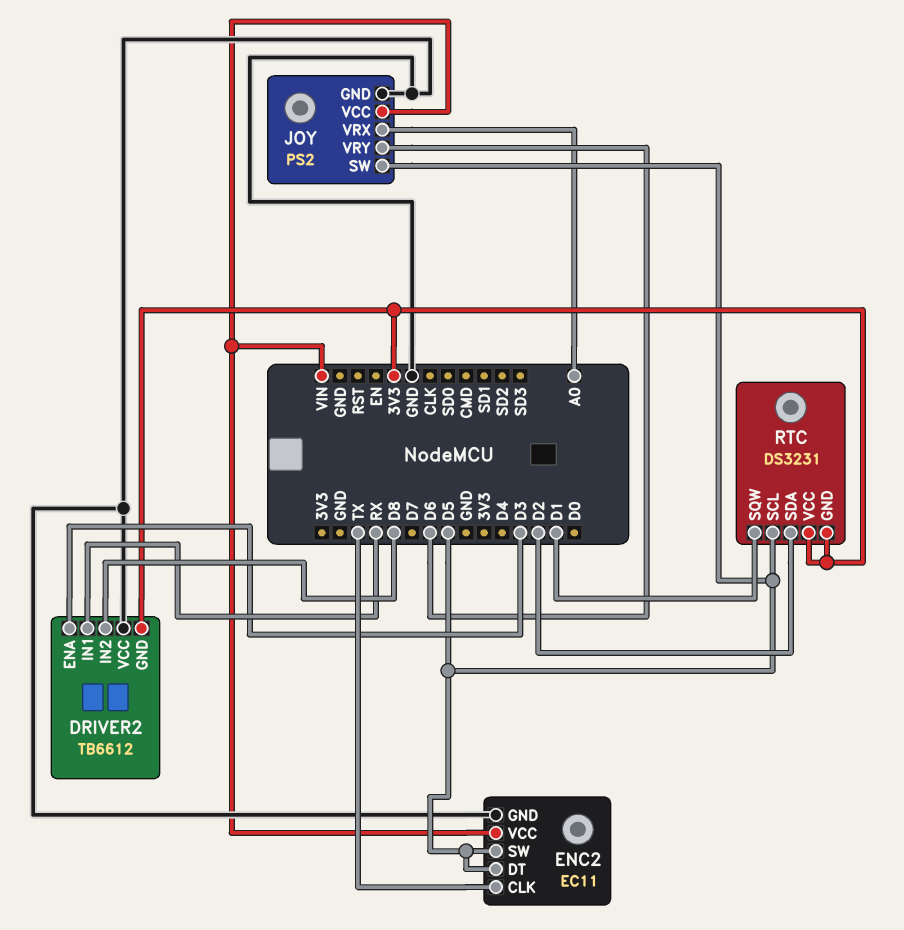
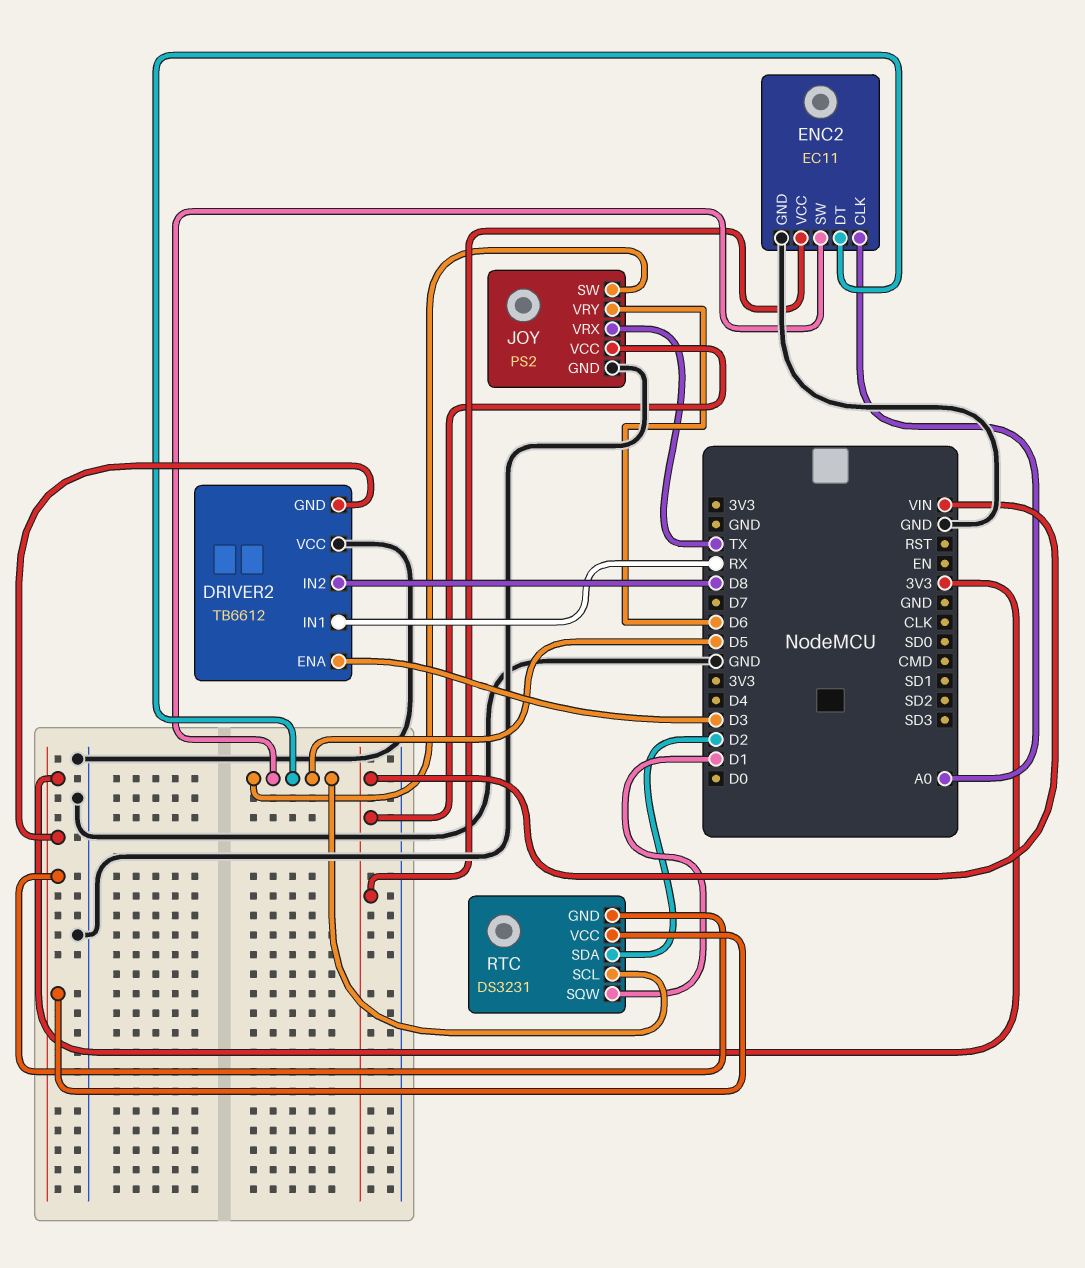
ENC2 pin CLK: TX -> A0
JOY pin VRX: A0 -> TX

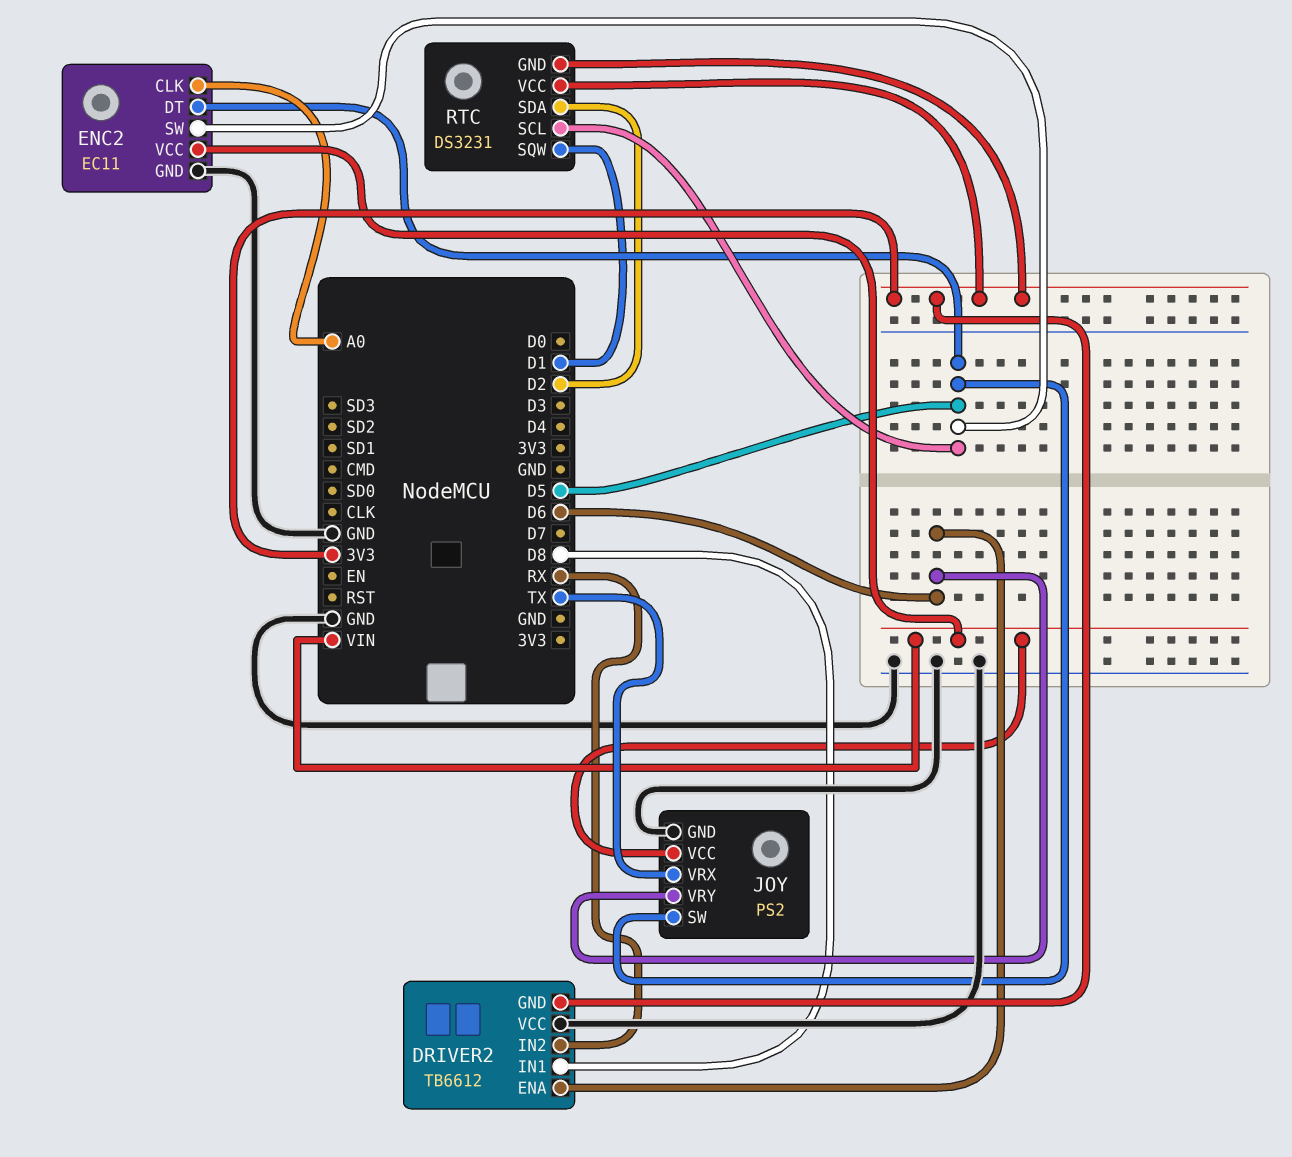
DRIVER2 pin ENA: D3 -> D6
DRIVER2 pin IN1: RX -> D8
DRIVER2 pin IN2: D8 -> RX

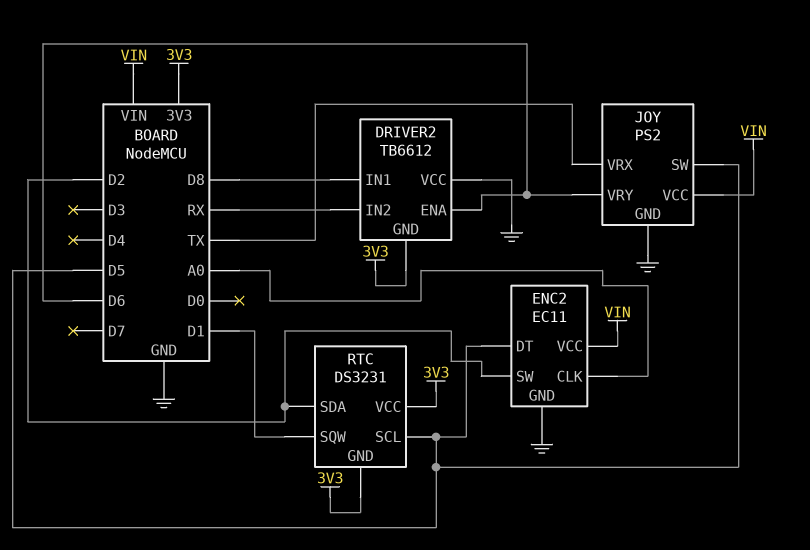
ENC2 pin SW: D5 -> D2

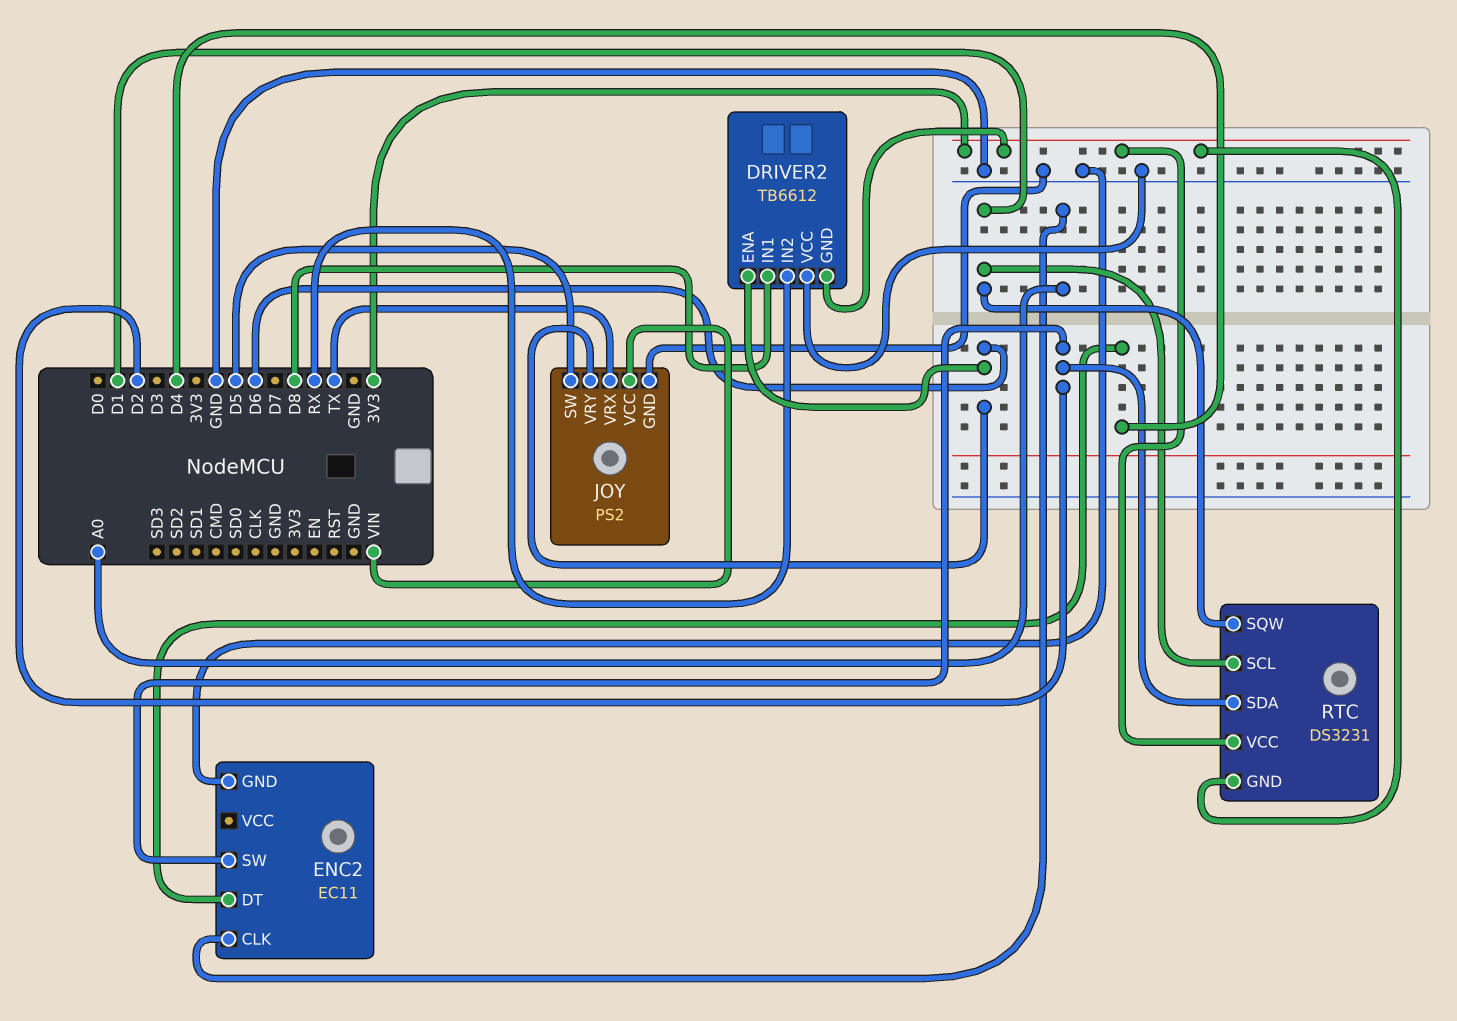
ENC2 pin DT: D5 -> D4
ENC2 pin VCC: VIN -> none
RTC pin SCL: D5 -> D1

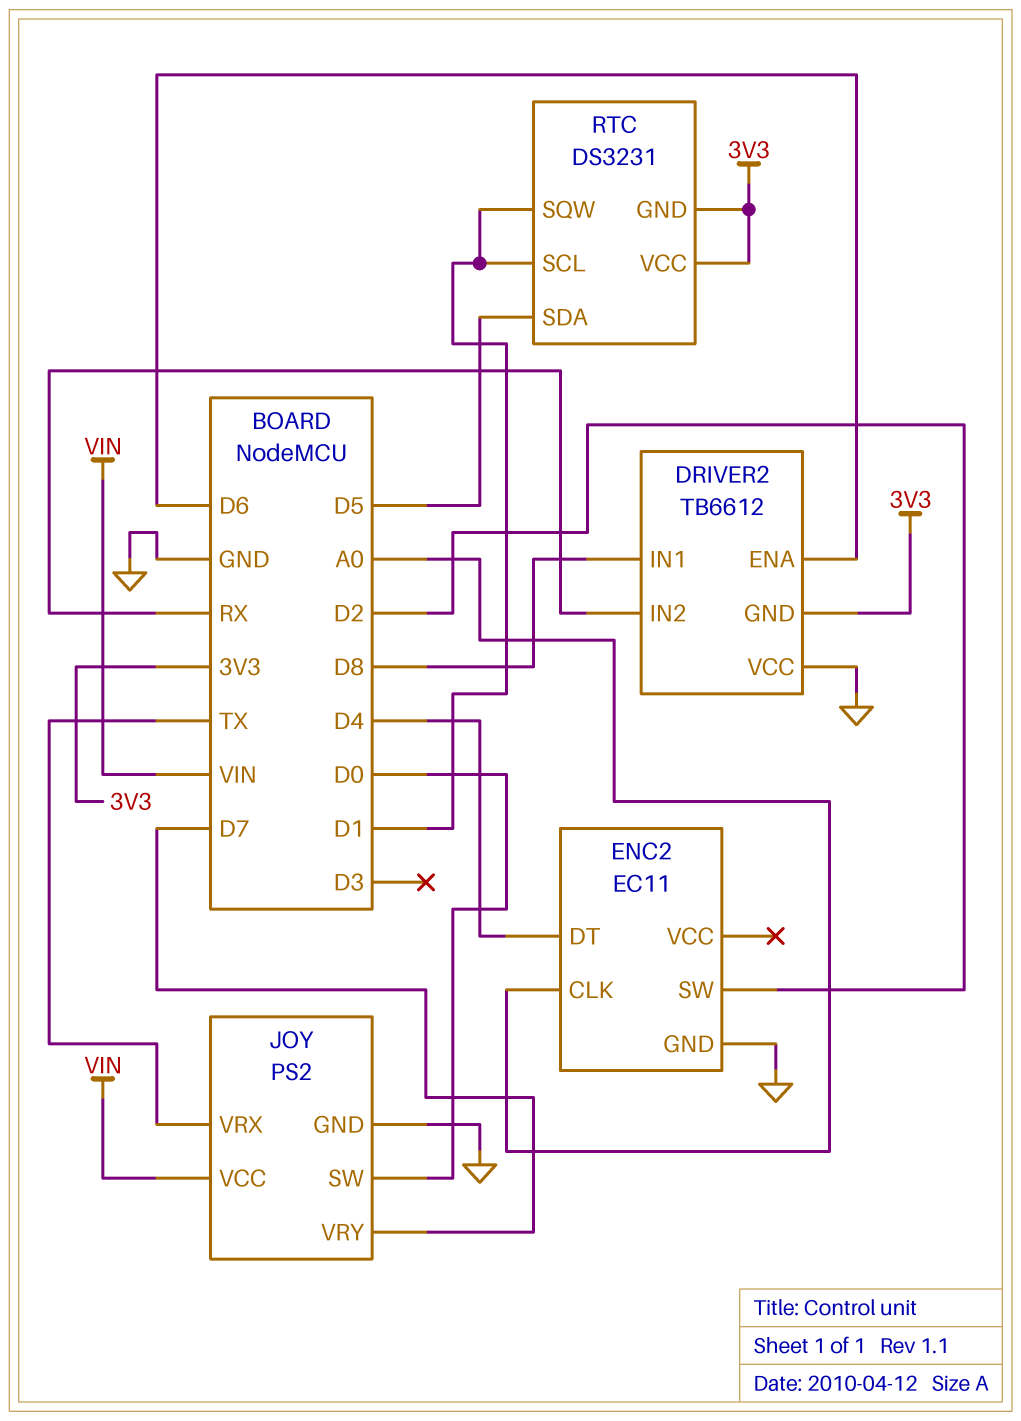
JOY pin SW: D5 -> D0
JOY pin VRY: D6 -> D7
RTC pin SDA: D2 -> D5

